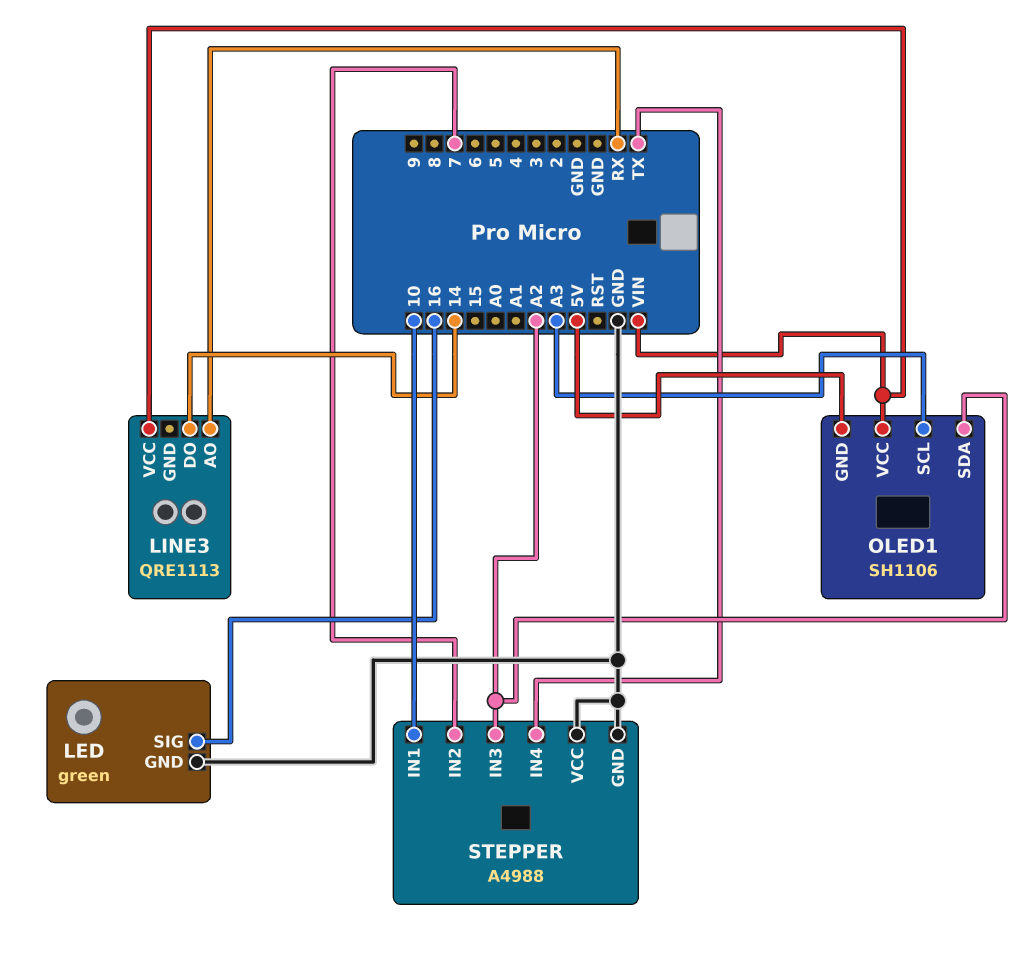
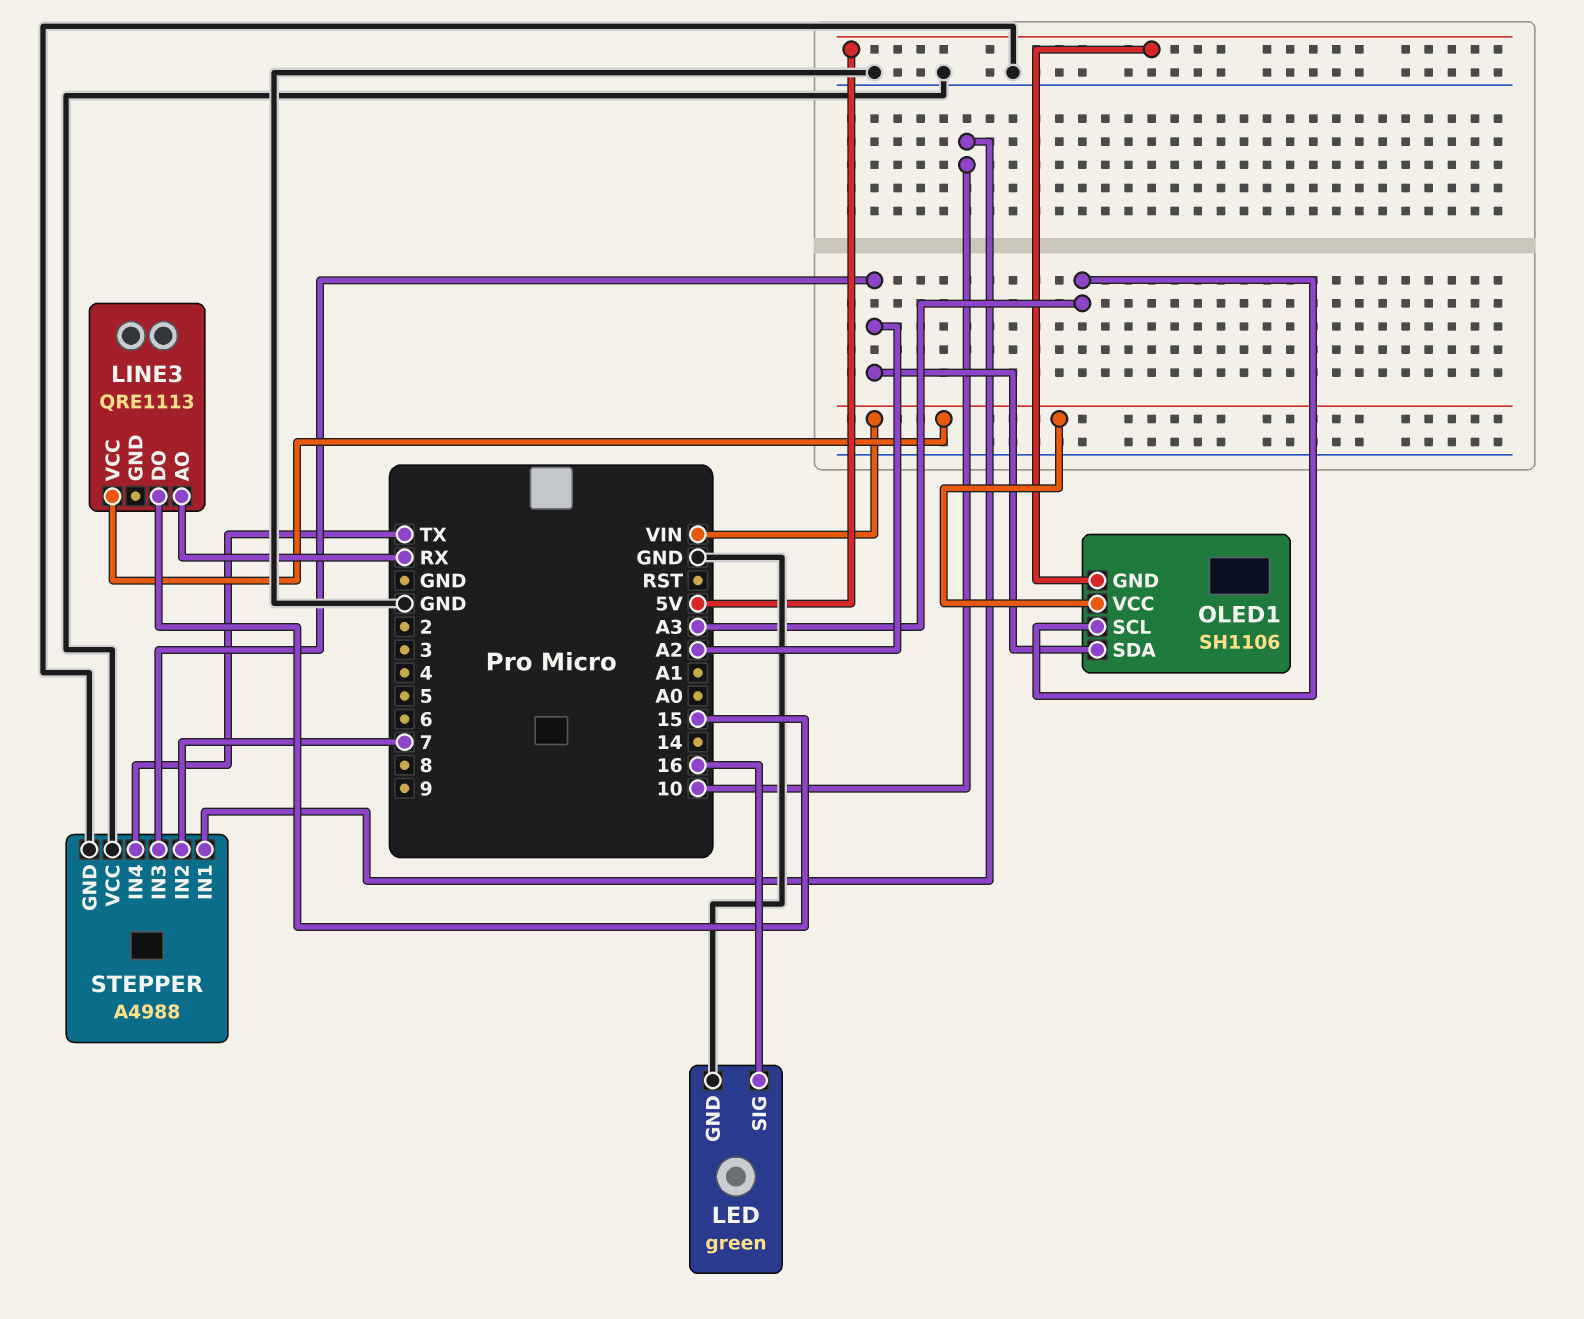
LINE3 pin DO: 14 -> 15

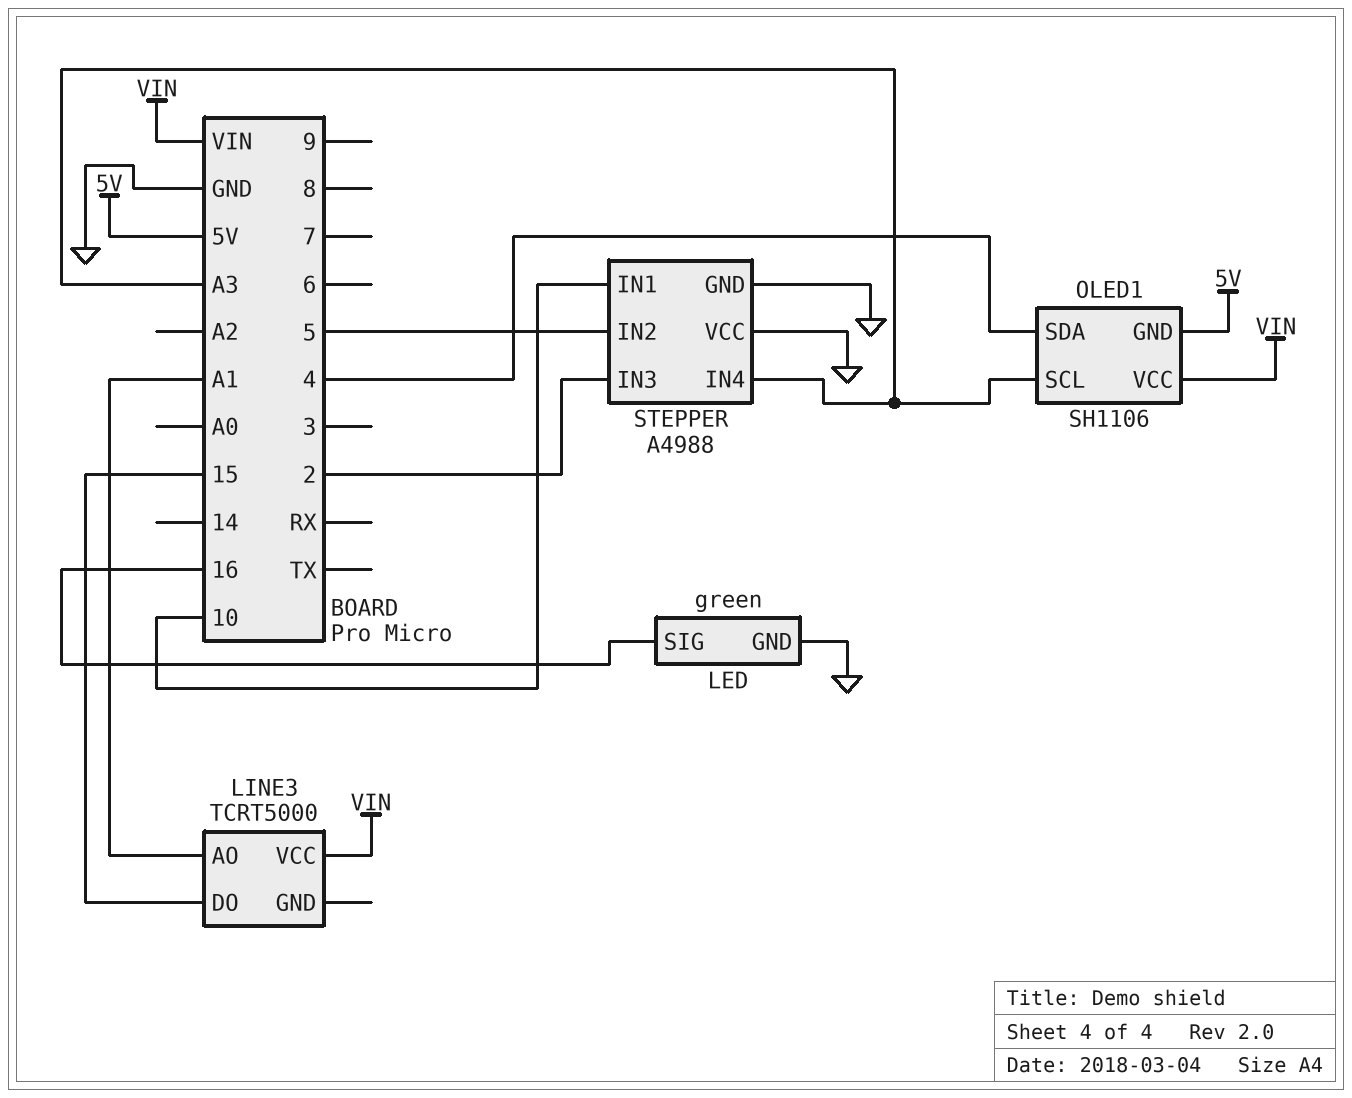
LINE3: QRE1113 -> TCRT5000
LINE3 pin AO: RX -> A1
OLED1 pin SDA: A2 -> 4
STEPPER pin IN2: 7 -> 5
STEPPER pin IN3: A2 -> 2
STEPPER pin IN4: TX -> A3

